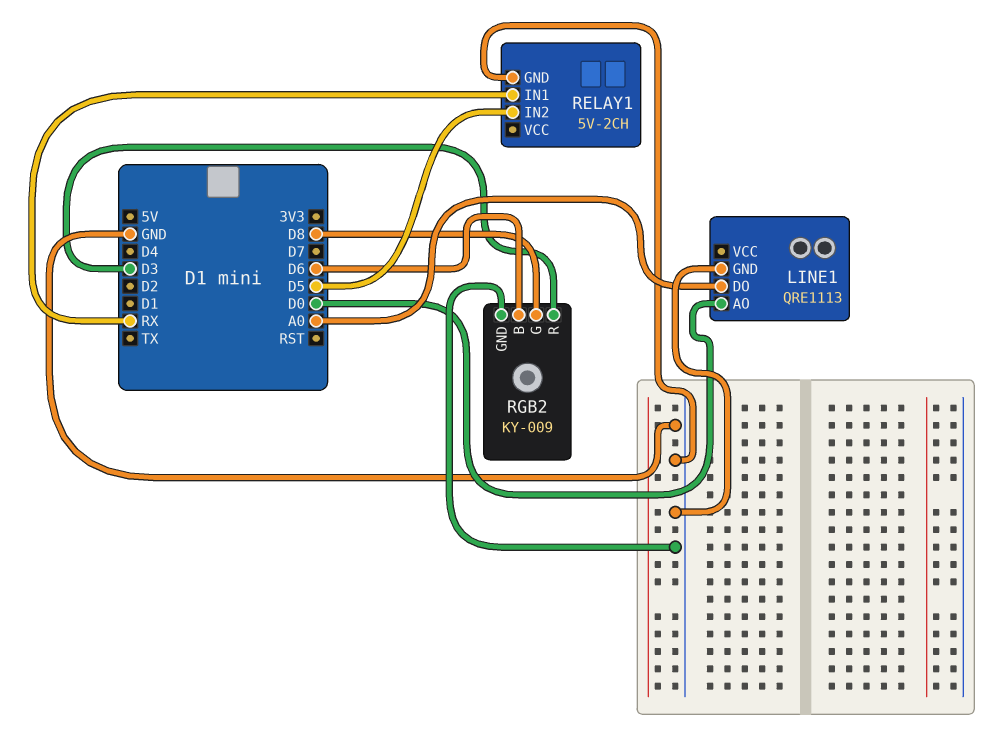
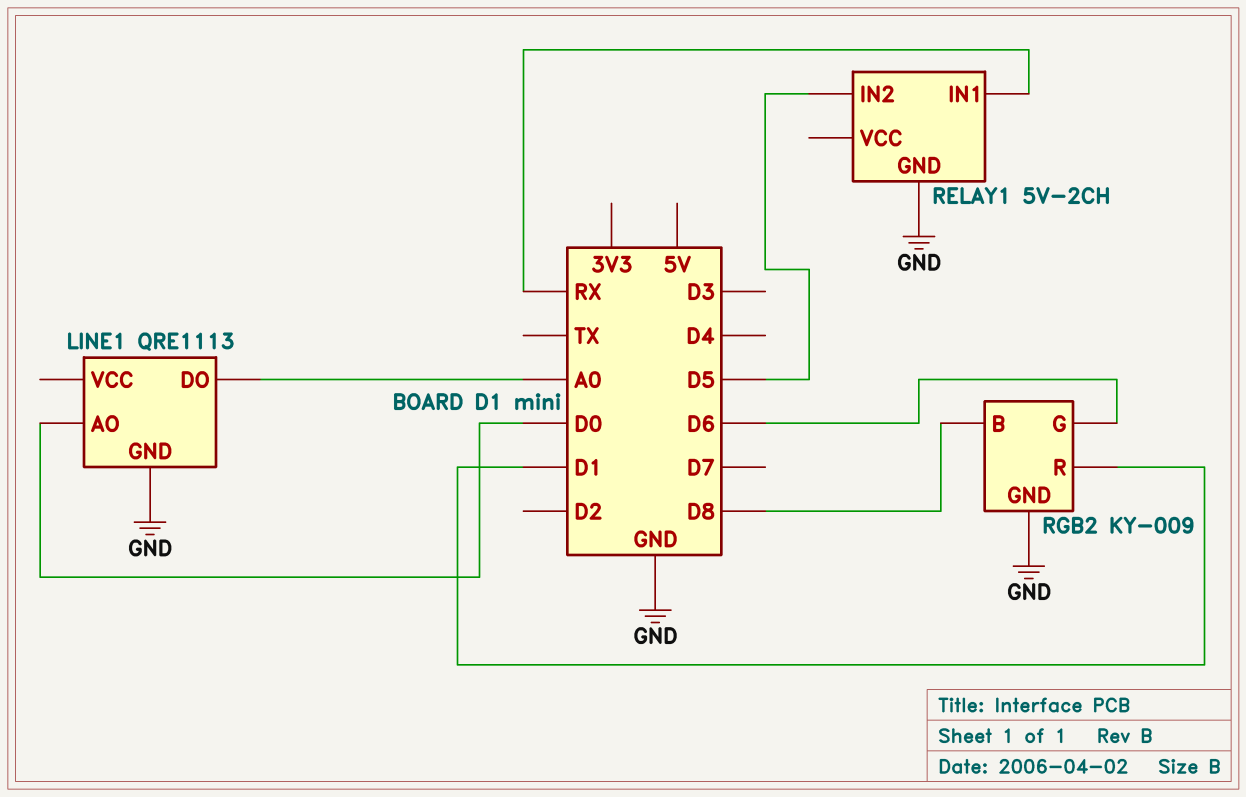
RGB2 pin B: D6 -> D8
RGB2 pin G: D8 -> D6
RGB2 pin R: D3 -> D1

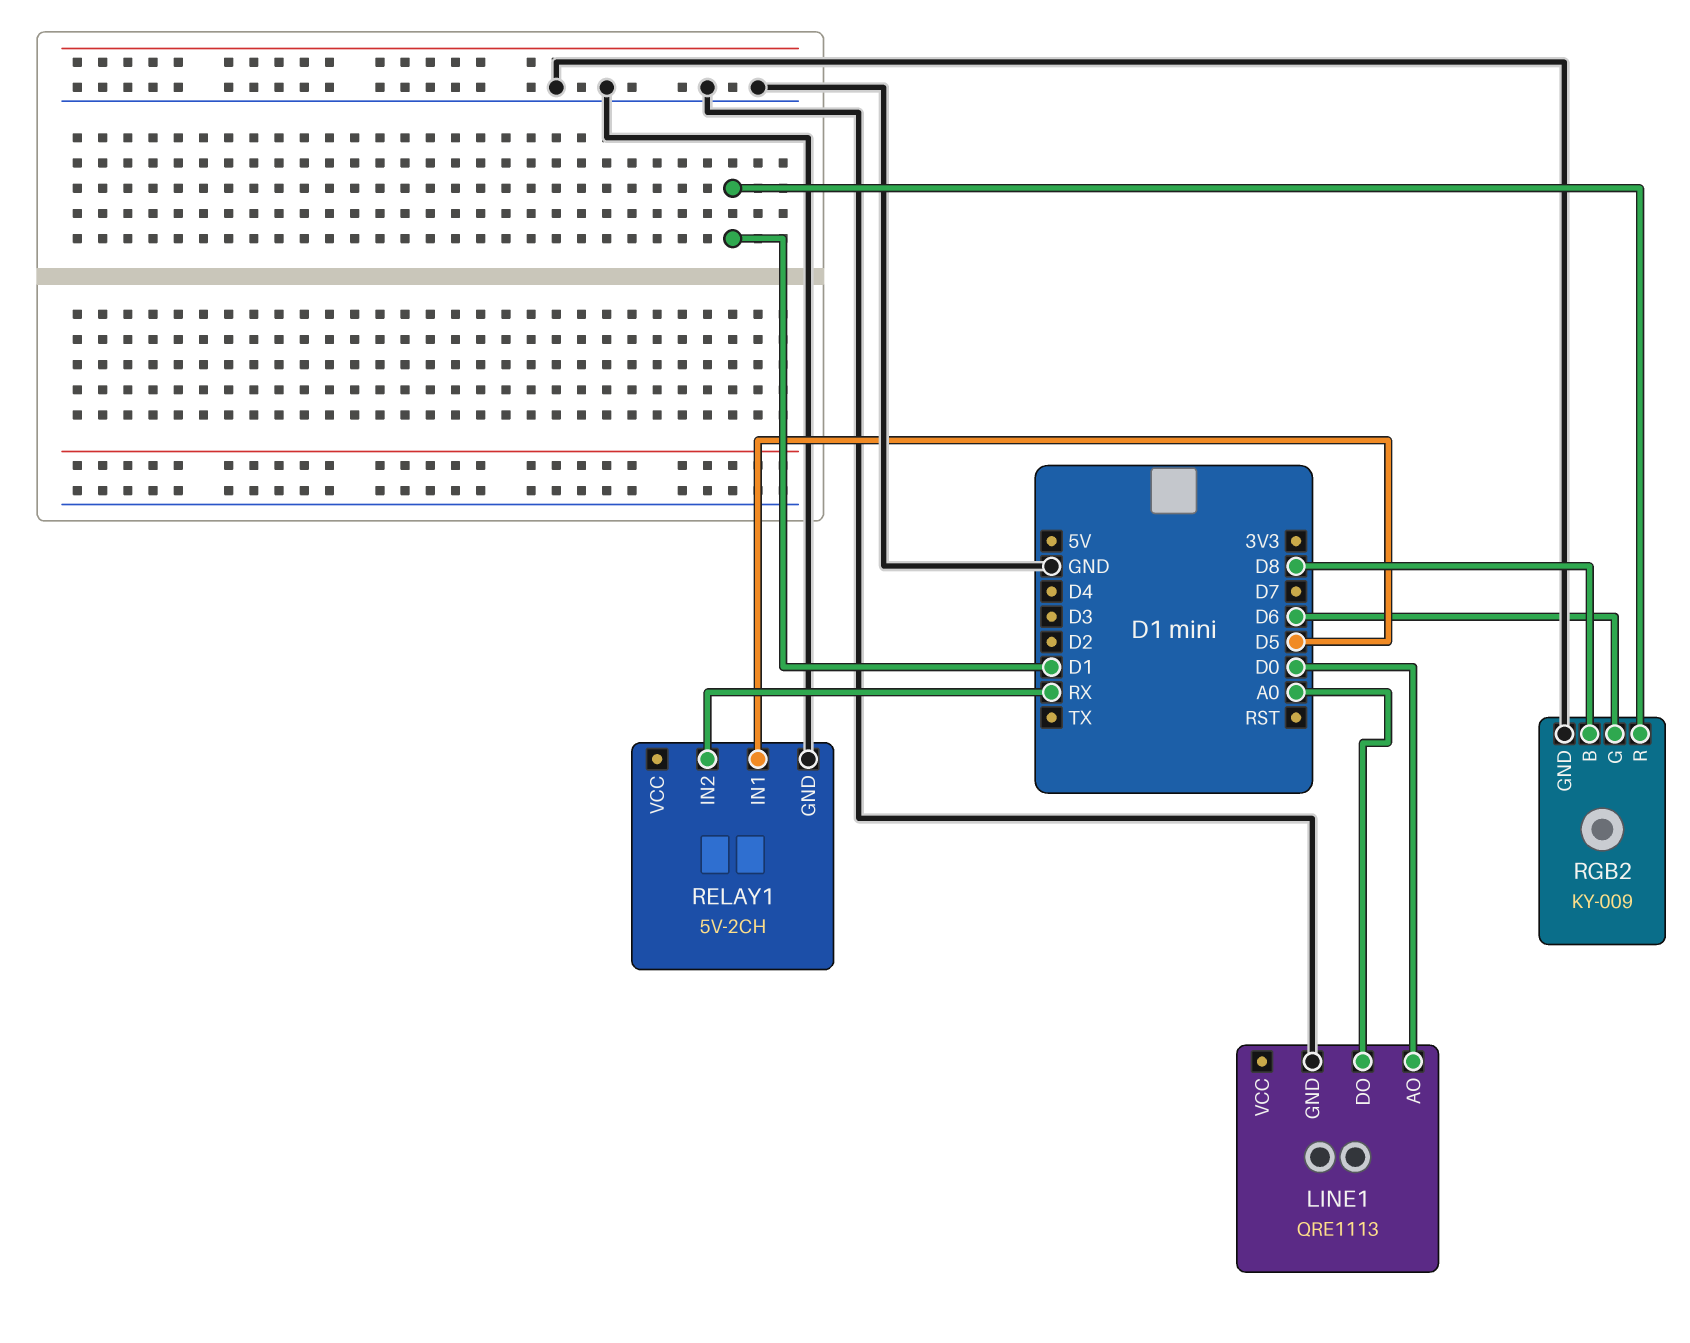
RELAY1 pin IN1: RX -> D5
RELAY1 pin IN2: D5 -> RX

